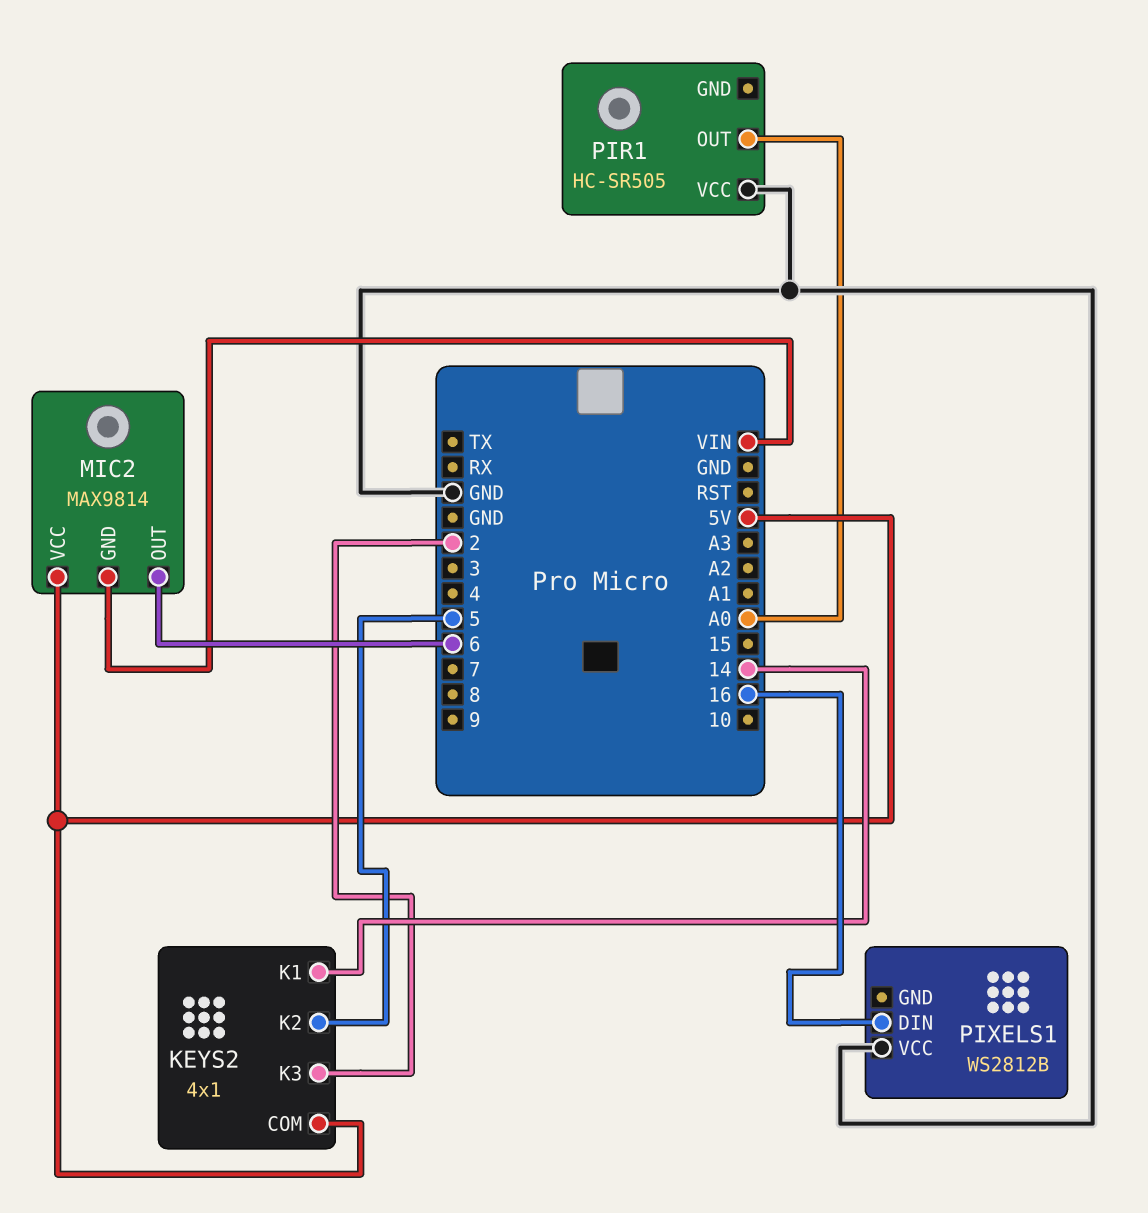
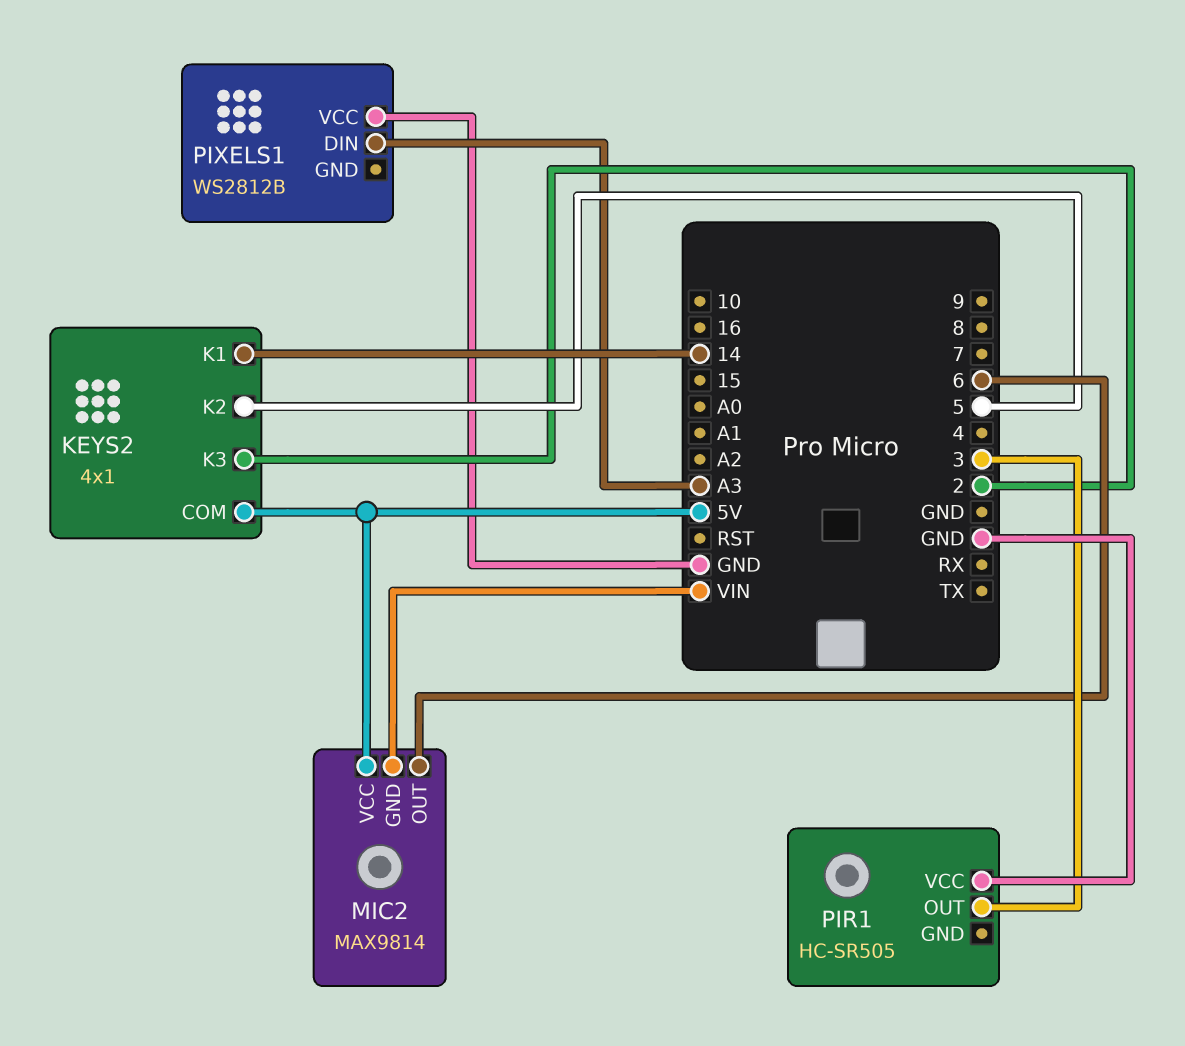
PIR1 pin OUT: A0 -> 3
PIXELS1 pin DIN: 16 -> A3

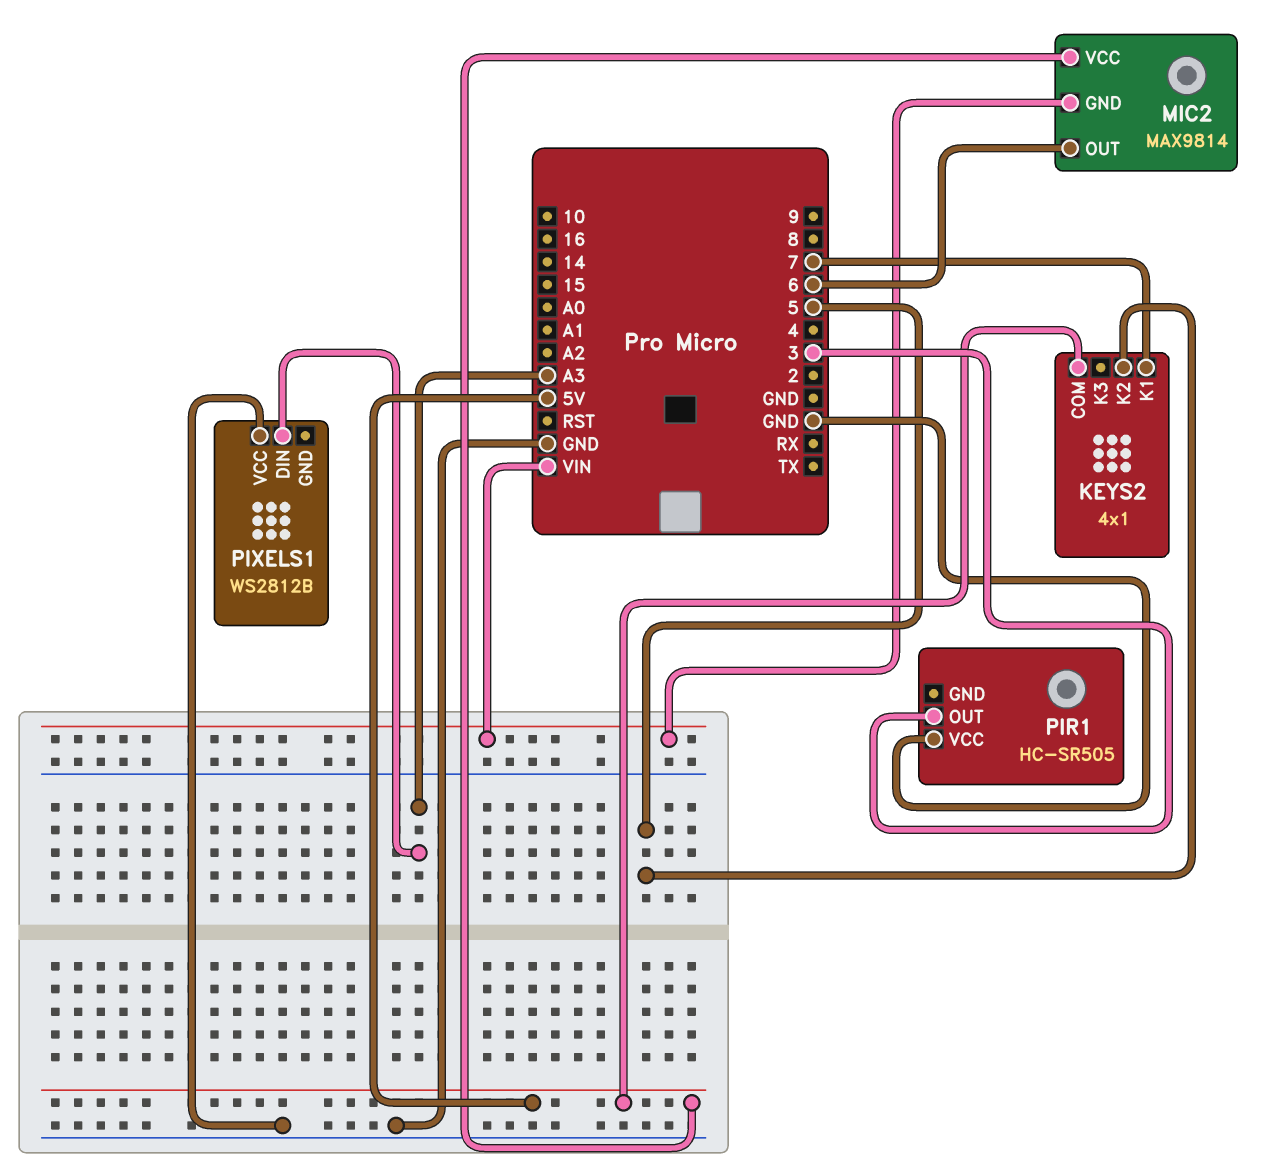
KEYS2 pin K1: 14 -> 7
KEYS2 pin K3: 2 -> none

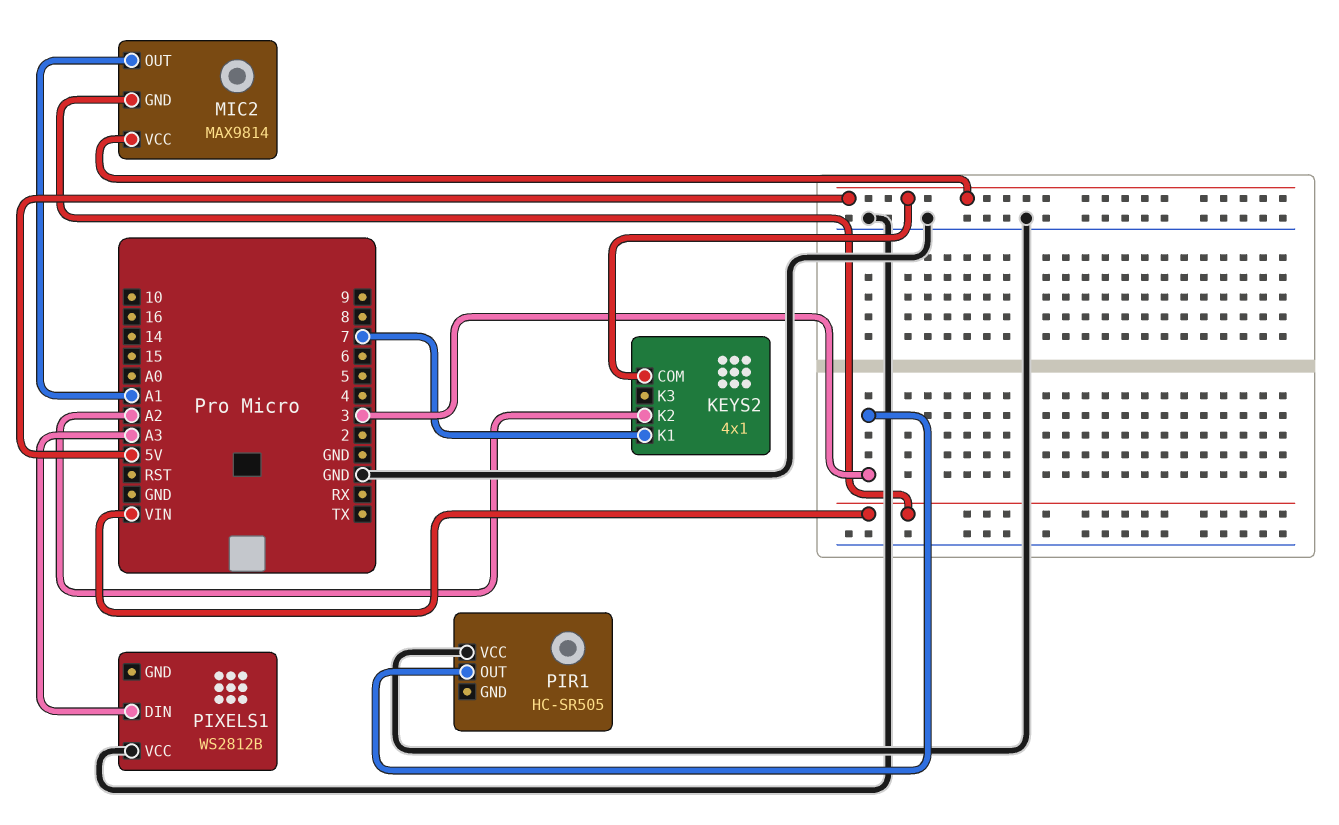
KEYS2 pin K2: 5 -> A2
MIC2 pin OUT: 6 -> A1

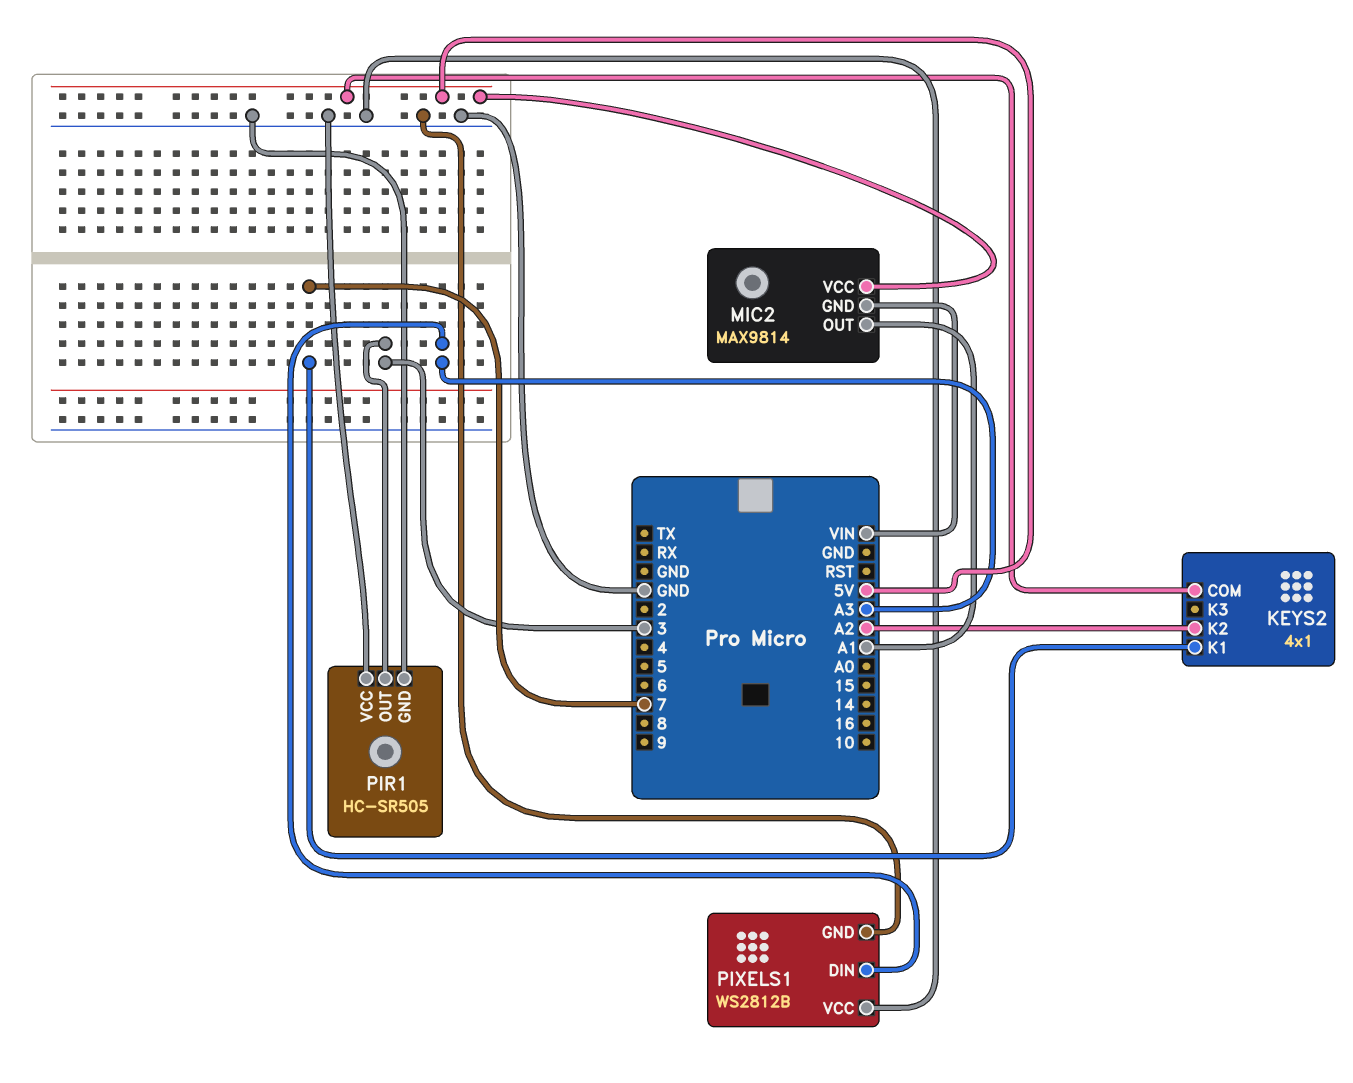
PIR1 pin GND: none -> GND
PIXELS1 pin GND: none -> GND

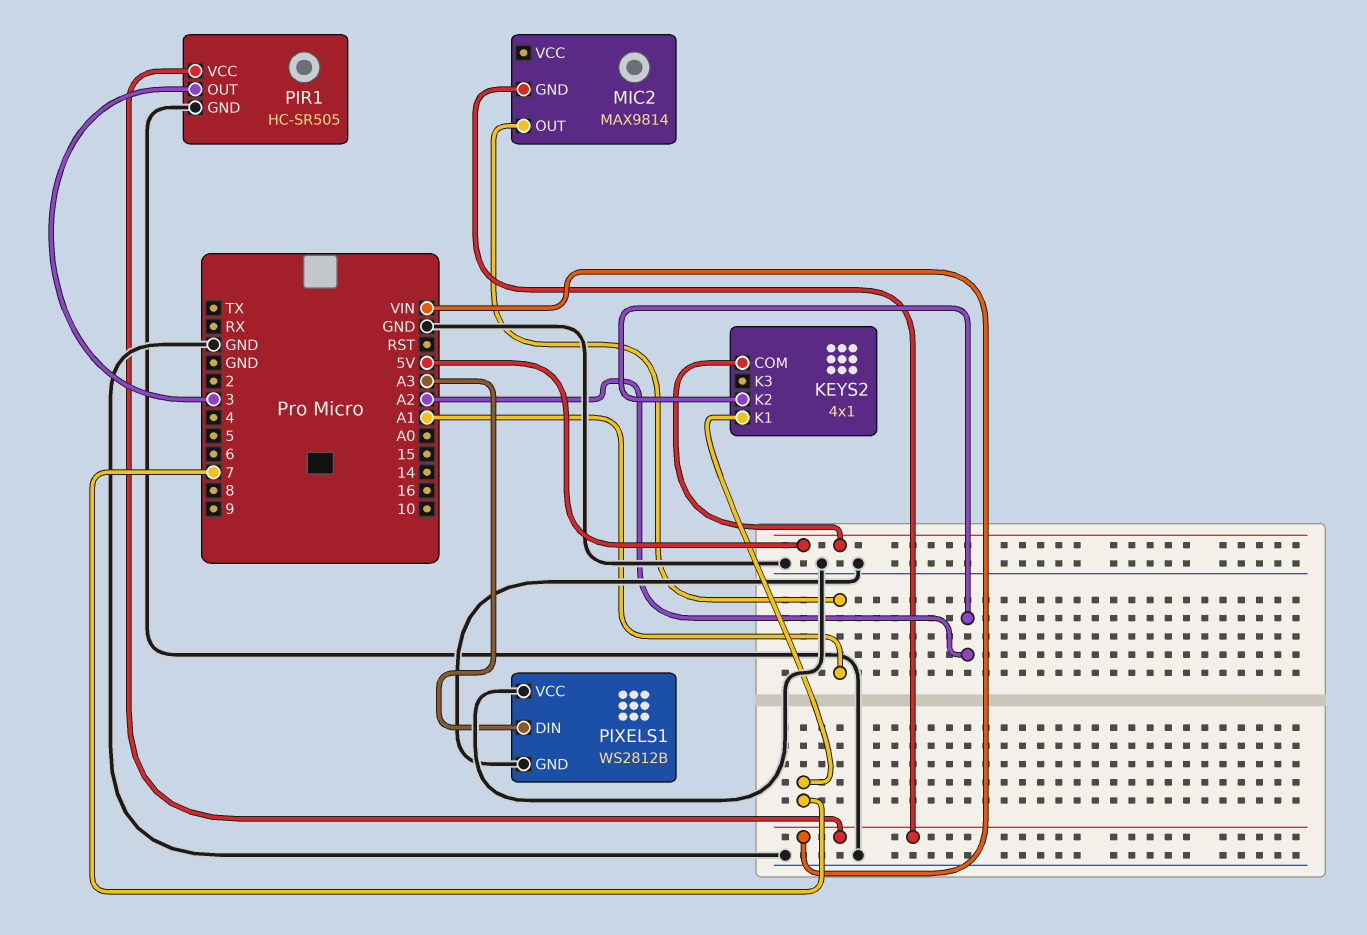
MIC2 pin VCC: 5V -> none
PIR1 pin VCC: GND -> VIN

